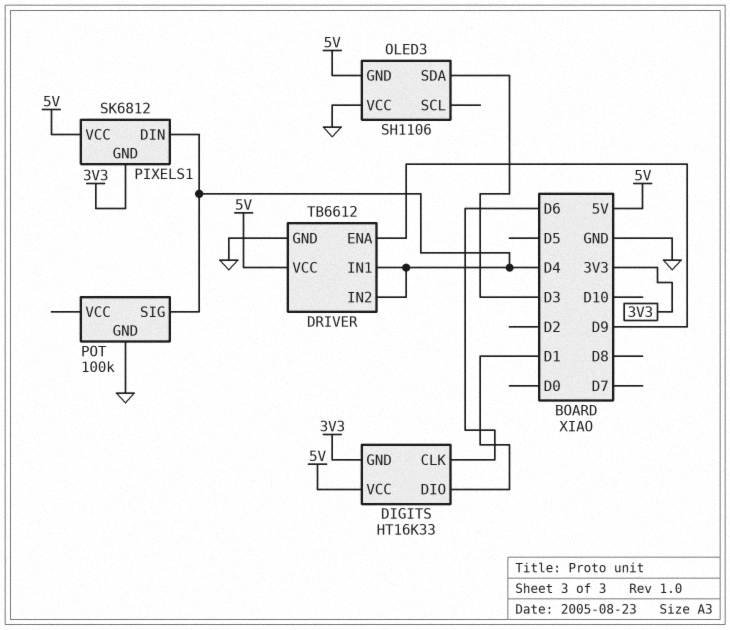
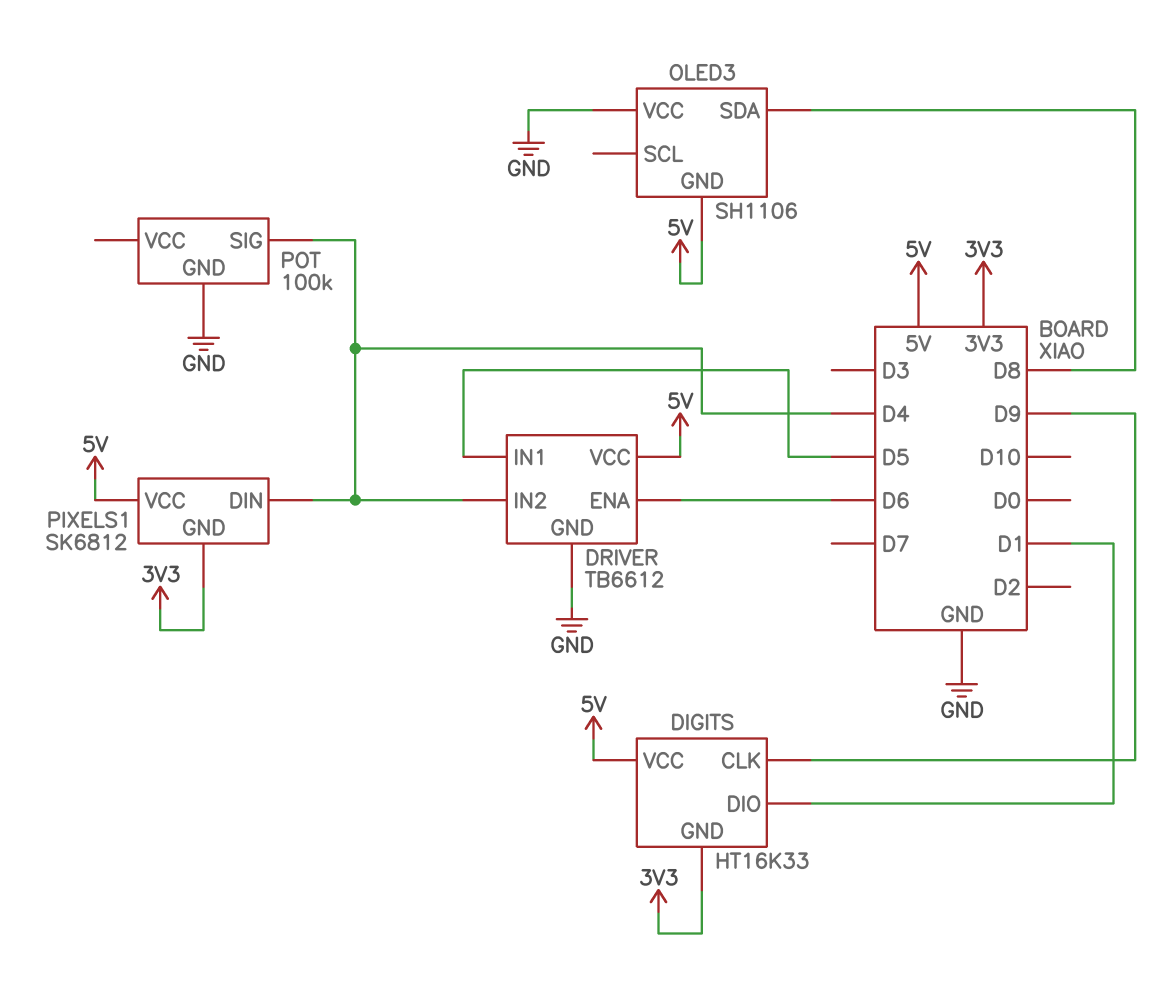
DIGITS pin CLK: D6 -> D9
DRIVER pin ENA: D9 -> D6
DRIVER pin IN1: D4 -> D5
OLED3 pin SDA: D3 -> D8

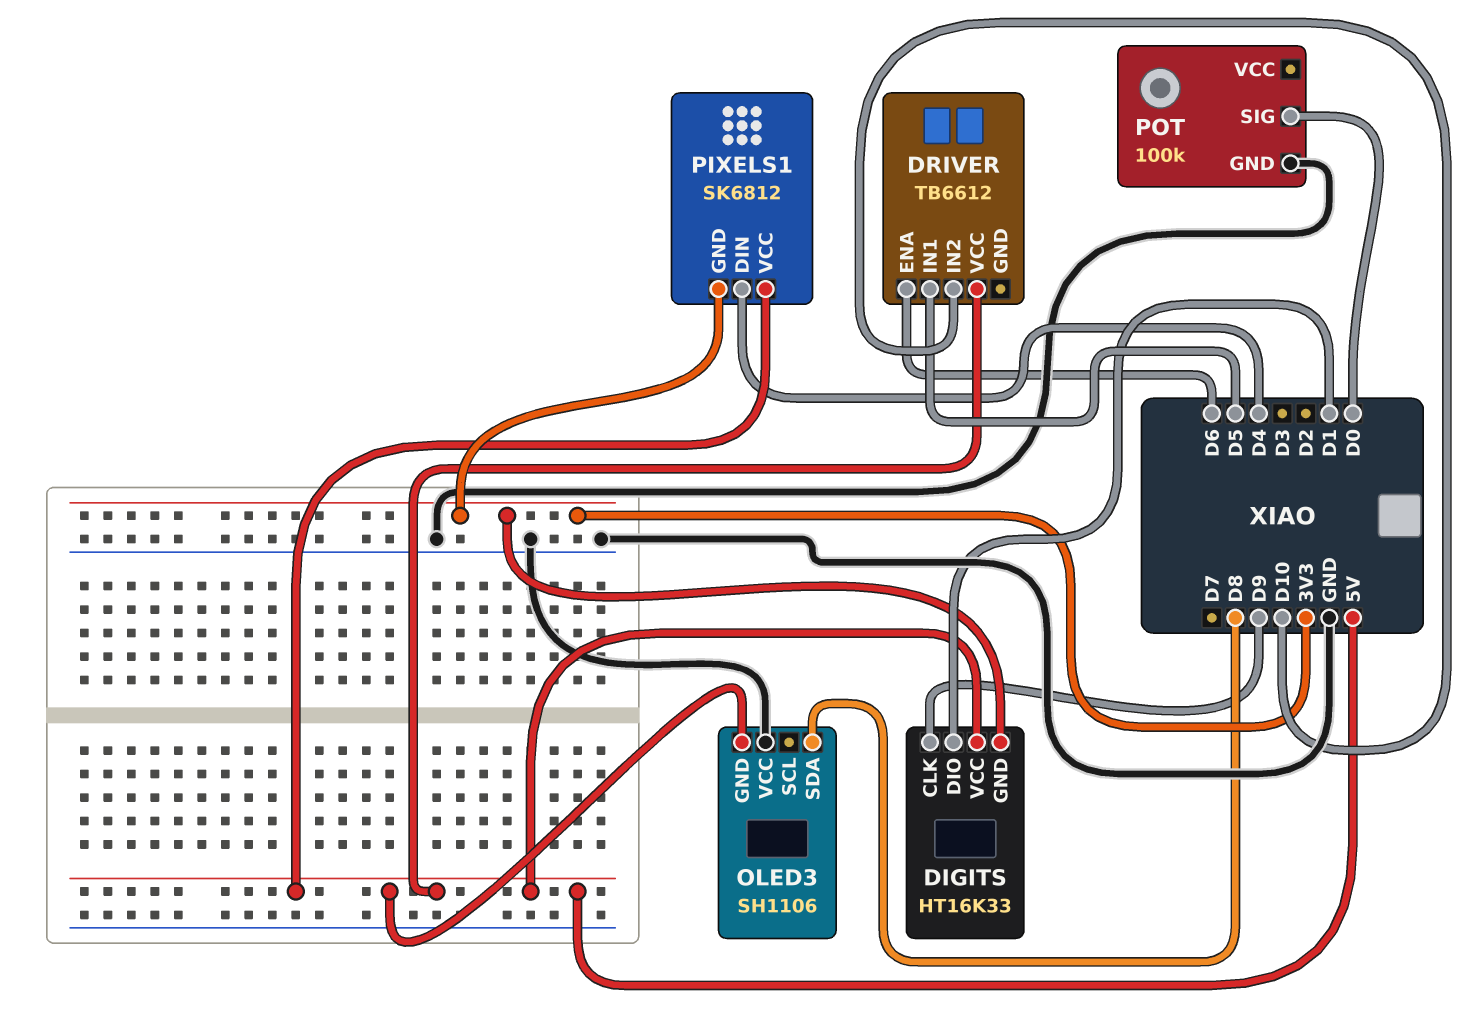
DRIVER pin GND: GND -> none
DRIVER pin IN2: D4 -> D10
POT pin SIG: D4 -> D0

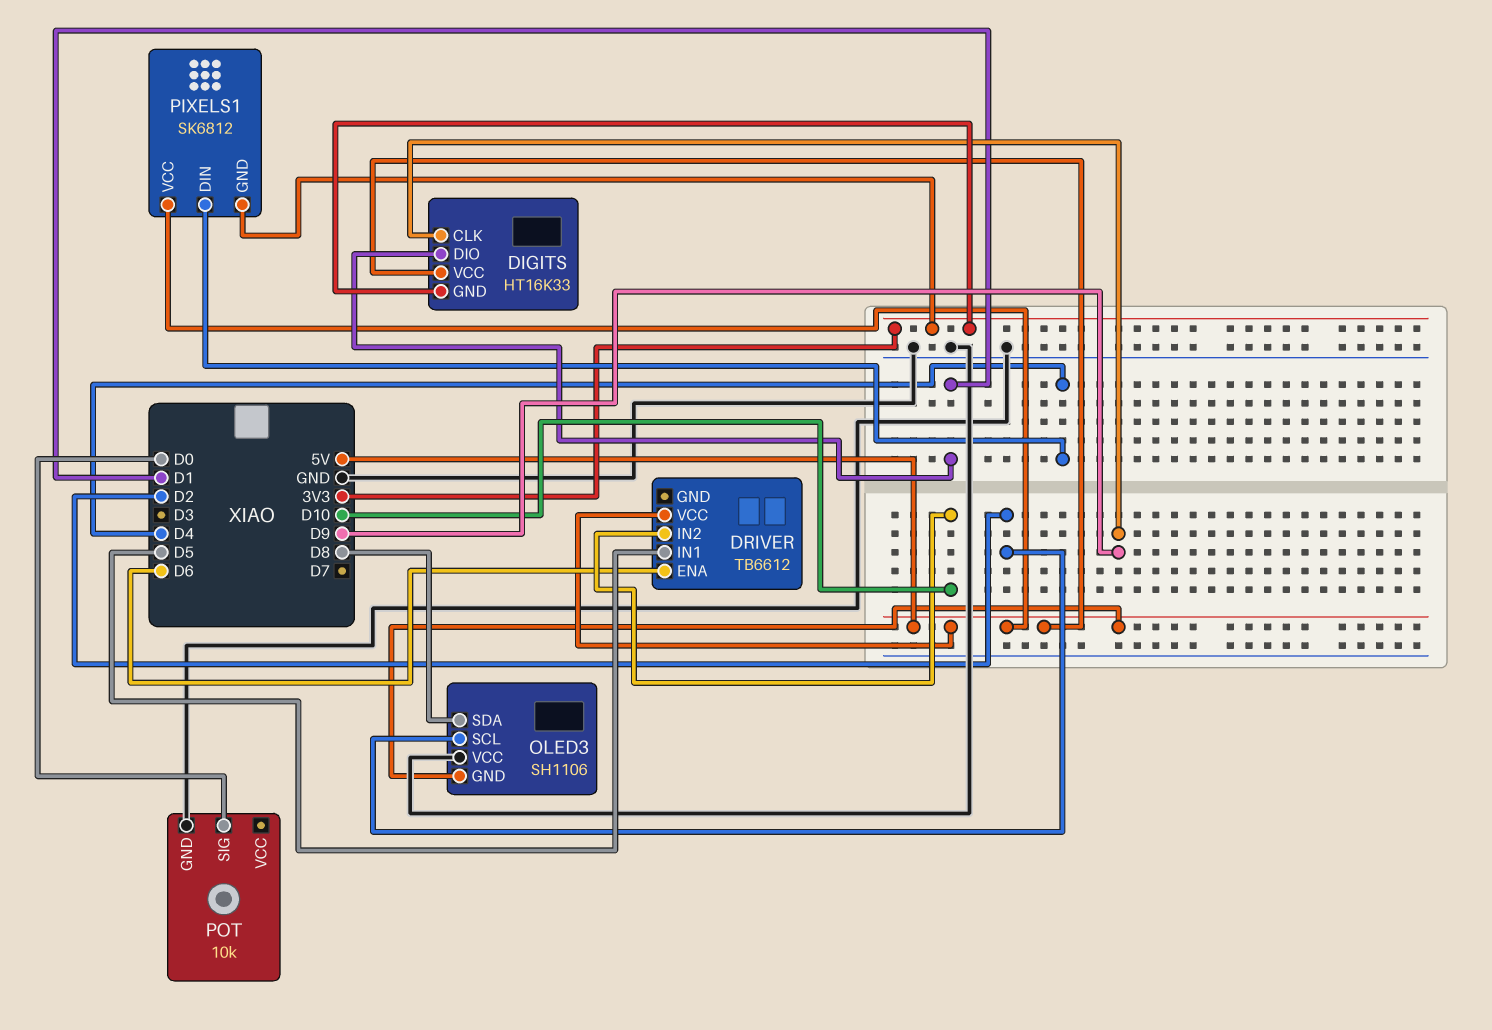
OLED3 pin SCL: none -> D2
POT: 100k -> 10k

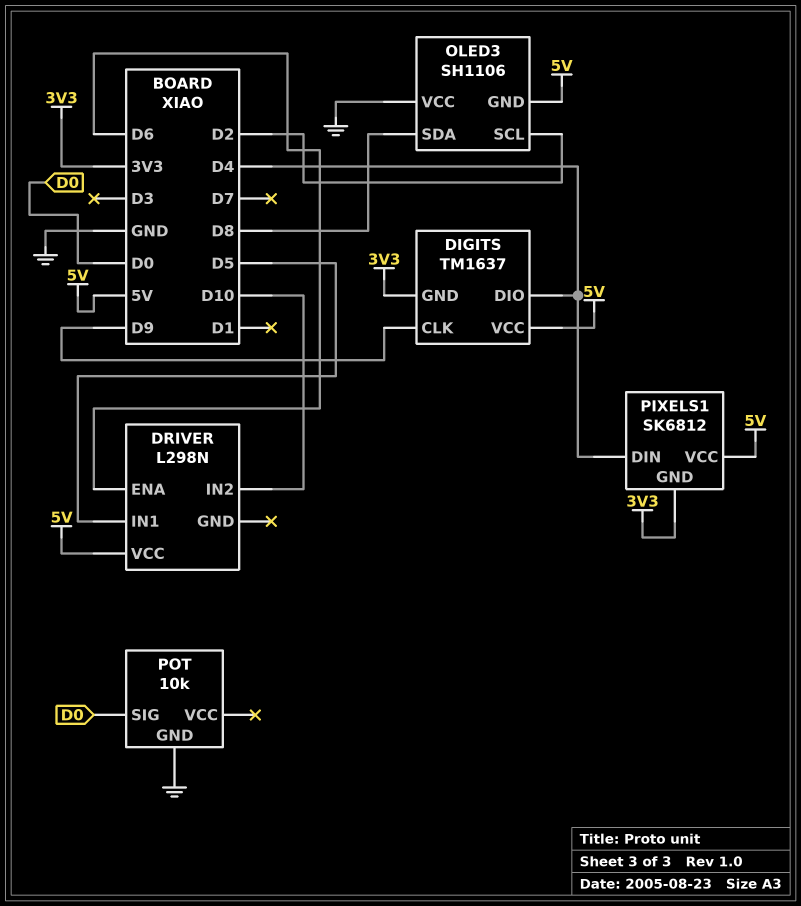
DIGITS: HT16K33 -> TM1637
DIGITS pin DIO: D1 -> D4
DRIVER: TB6612 -> L298N

